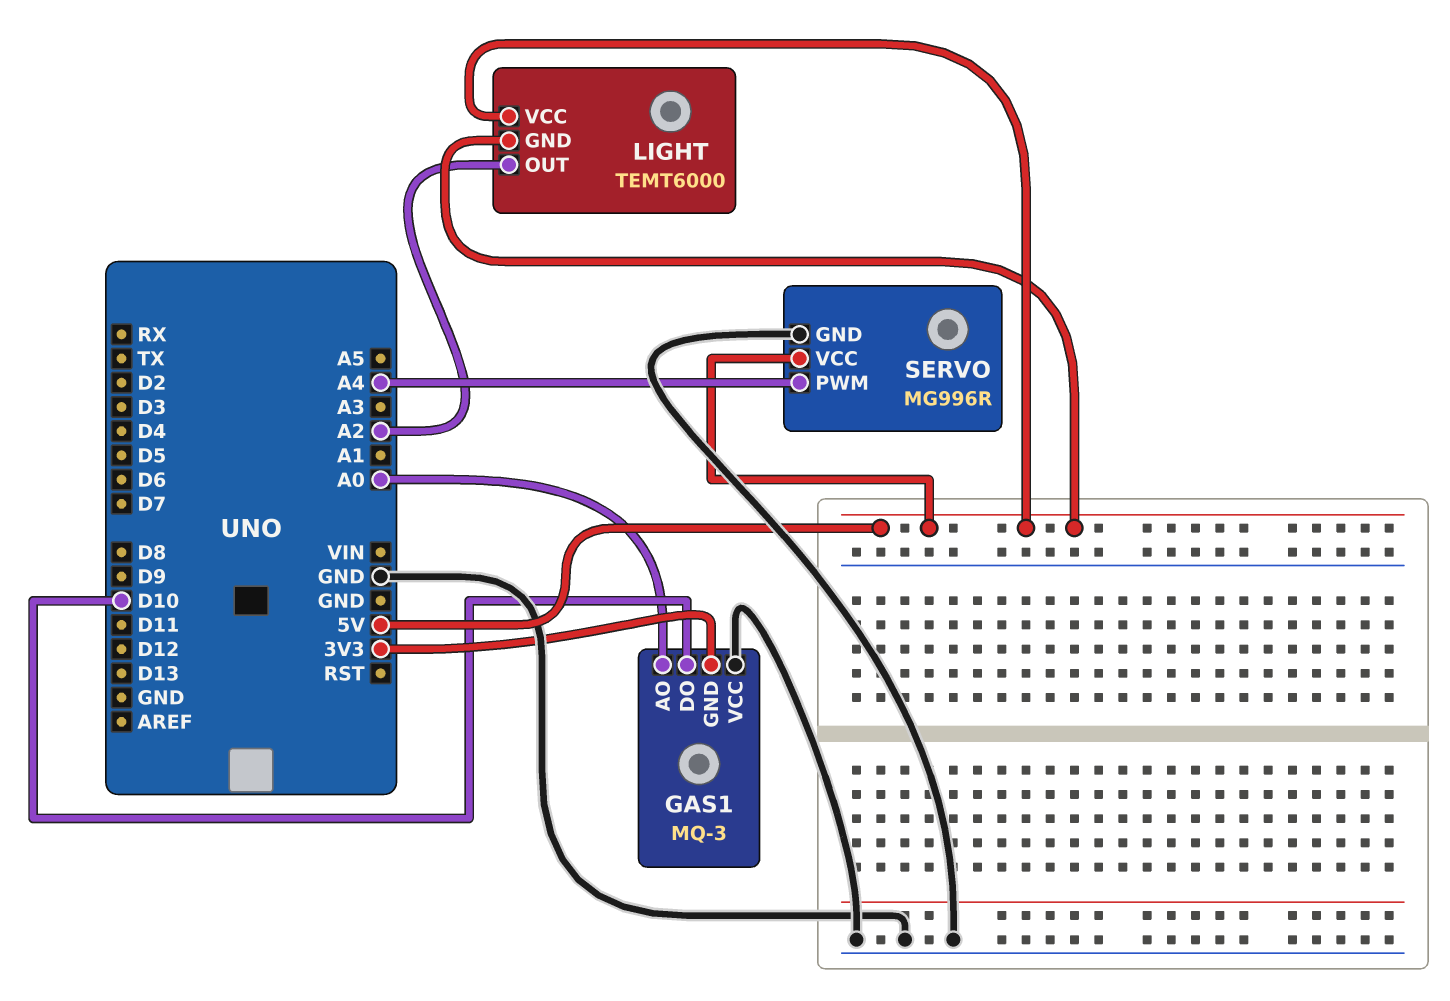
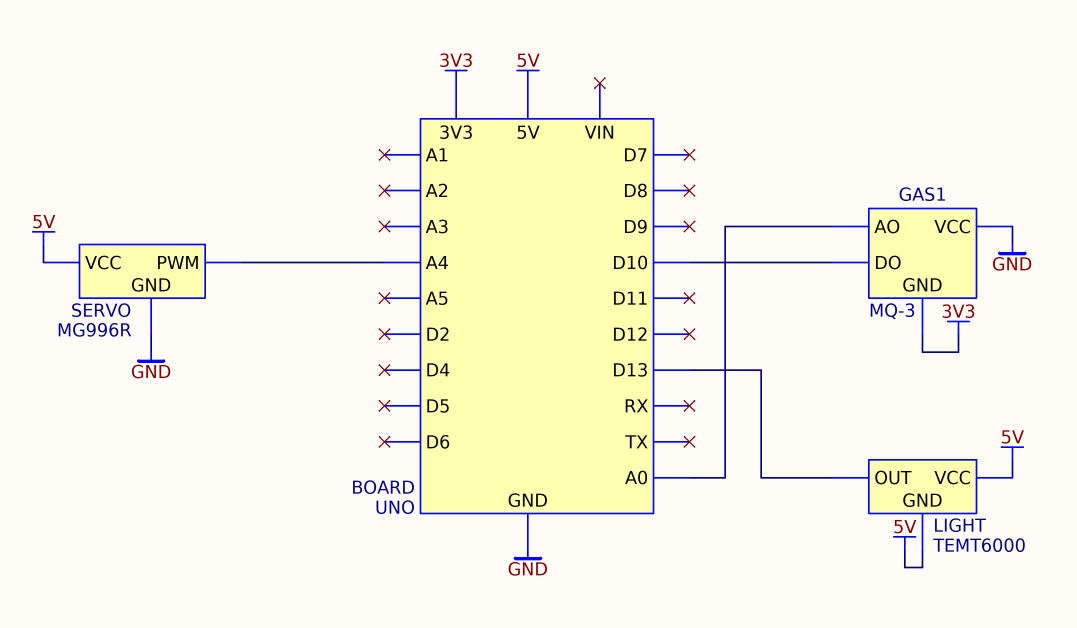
LIGHT pin OUT: A2 -> D13

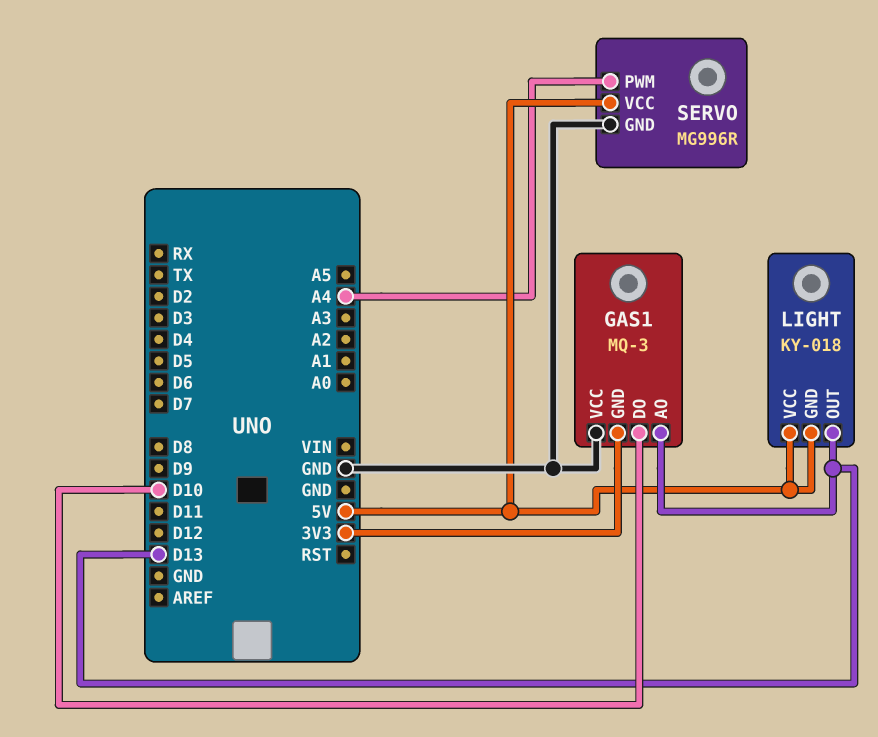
GAS1 pin AO: A0 -> D13
LIGHT: TEMT6000 -> KY-018

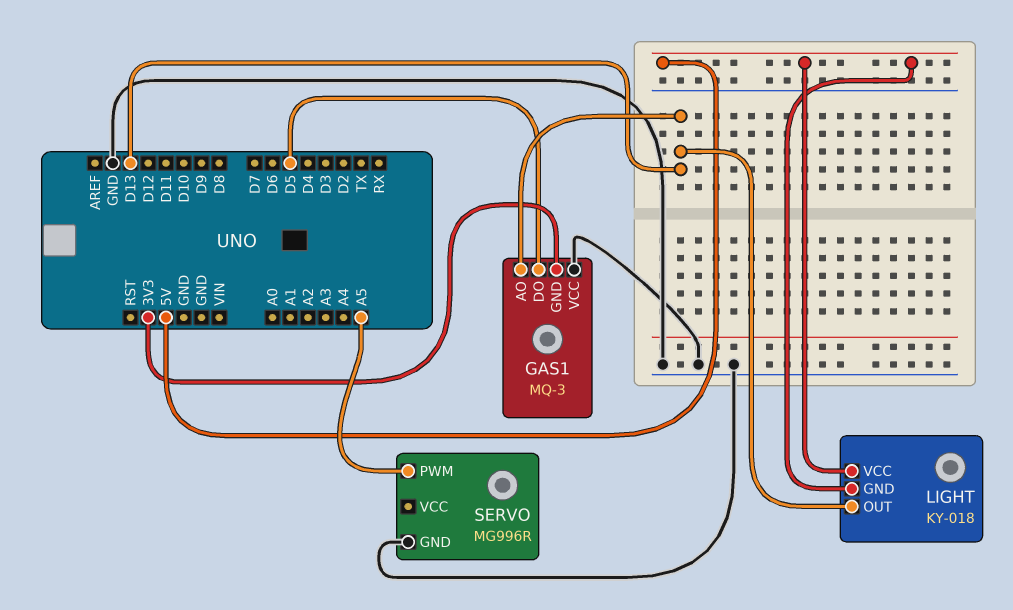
GAS1 pin DO: D10 -> D5
SERVO pin PWM: A4 -> A5
SERVO pin VCC: 5V -> none

